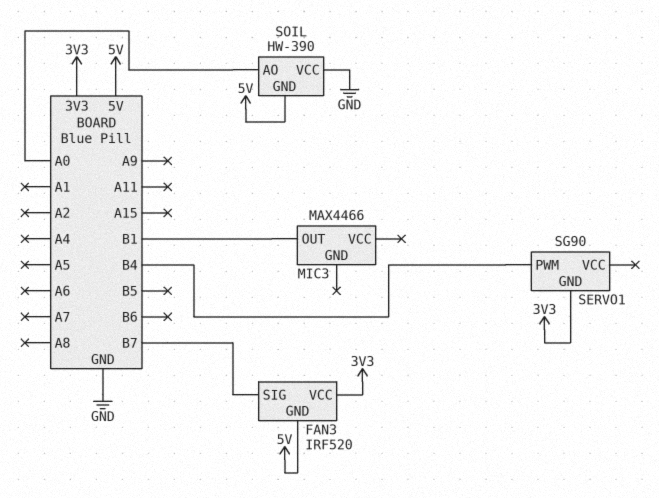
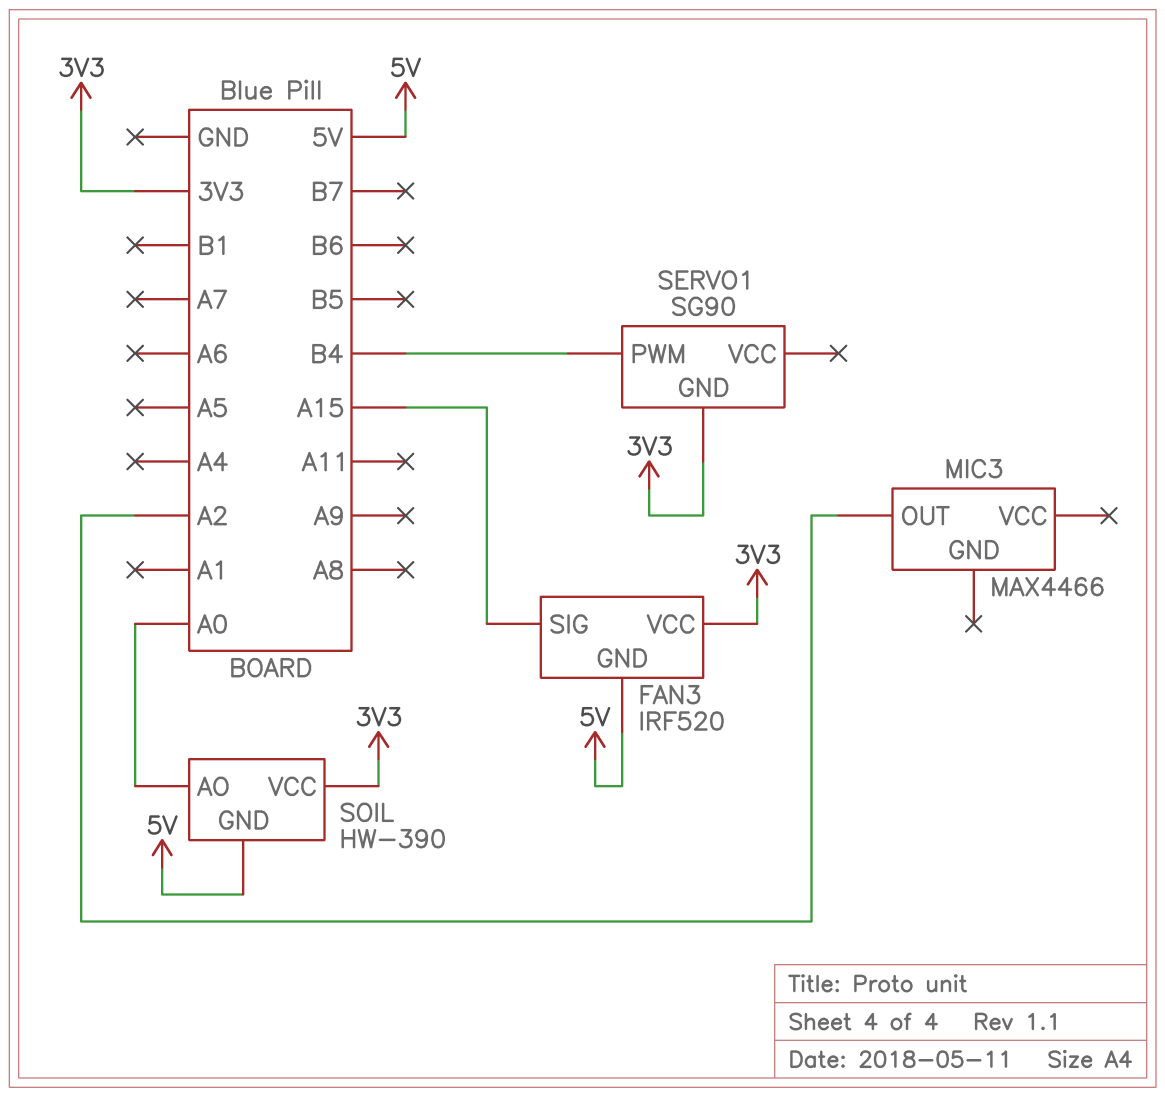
FAN3 pin SIG: B7 -> A15
MIC3 pin OUT: B1 -> A2
SOIL pin VCC: GND -> 3V3

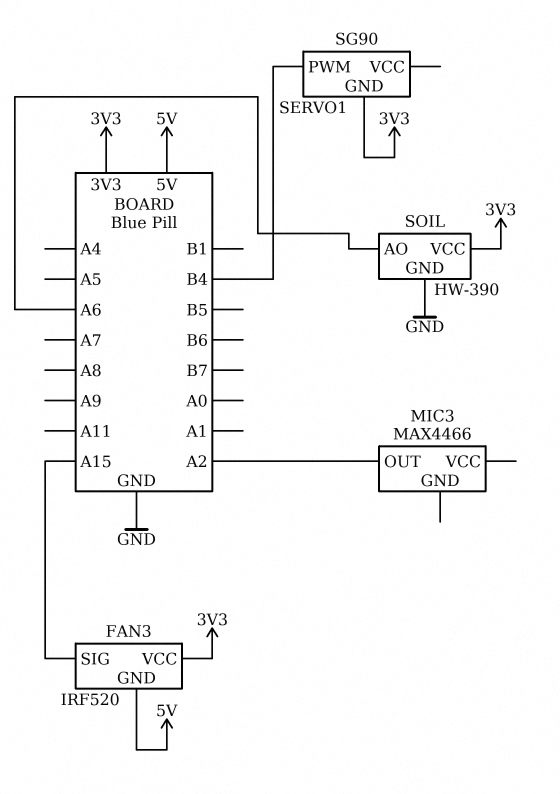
SOIL pin AO: A0 -> A6
SOIL pin GND: 5V -> GND

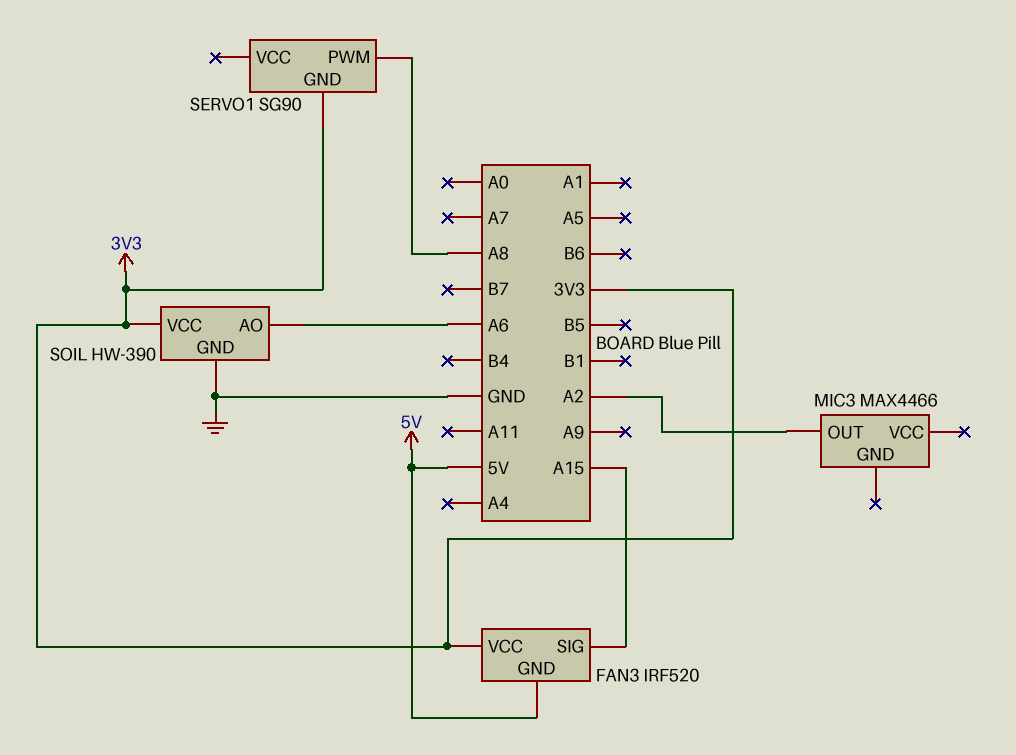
SERVO1 pin PWM: B4 -> A8

